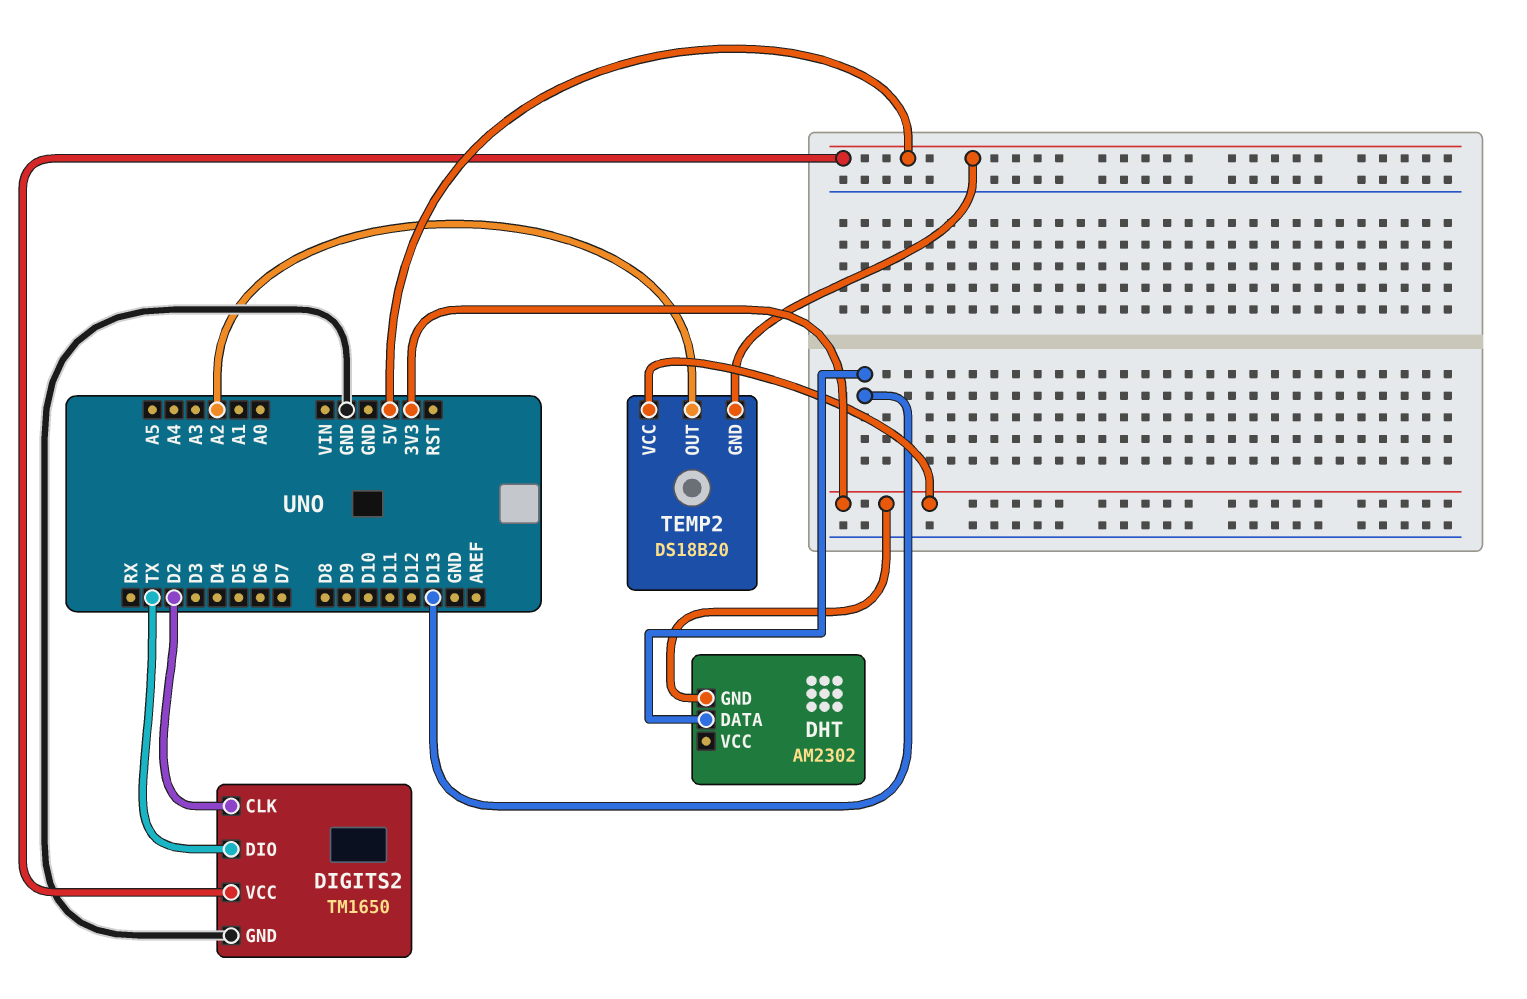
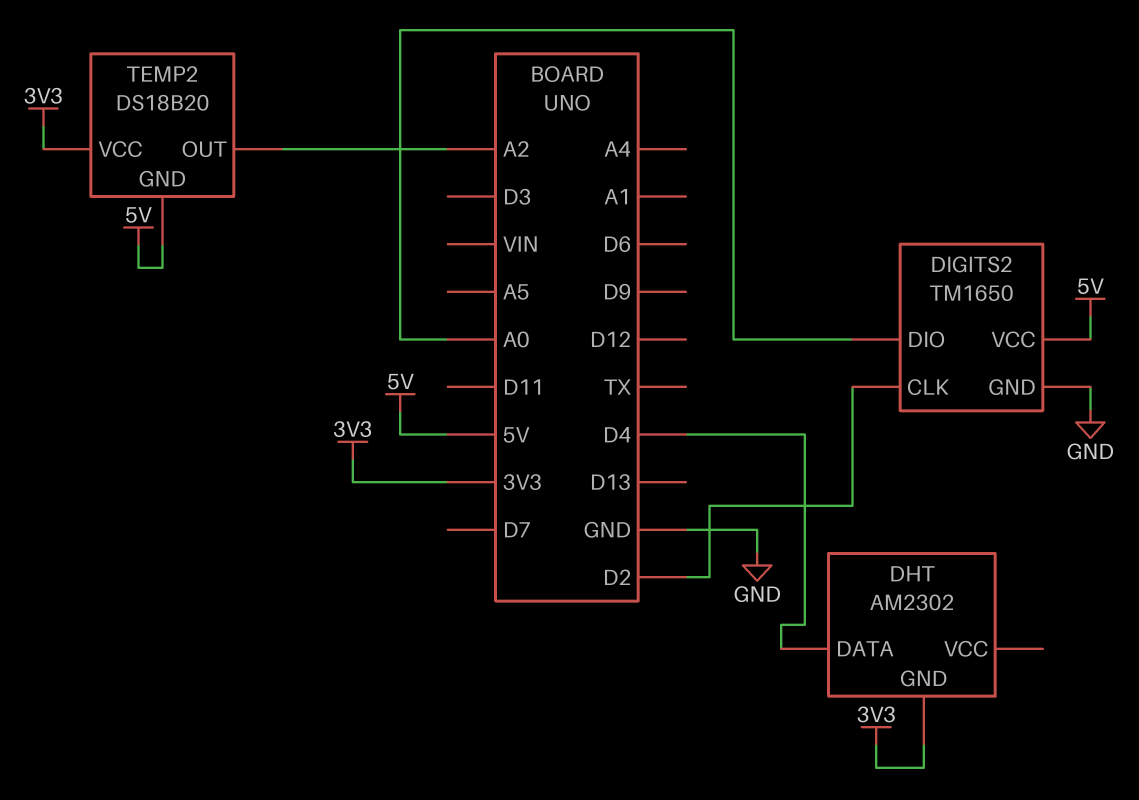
DHT pin DATA: D13 -> D4
DIGITS2 pin DIO: TX -> A0

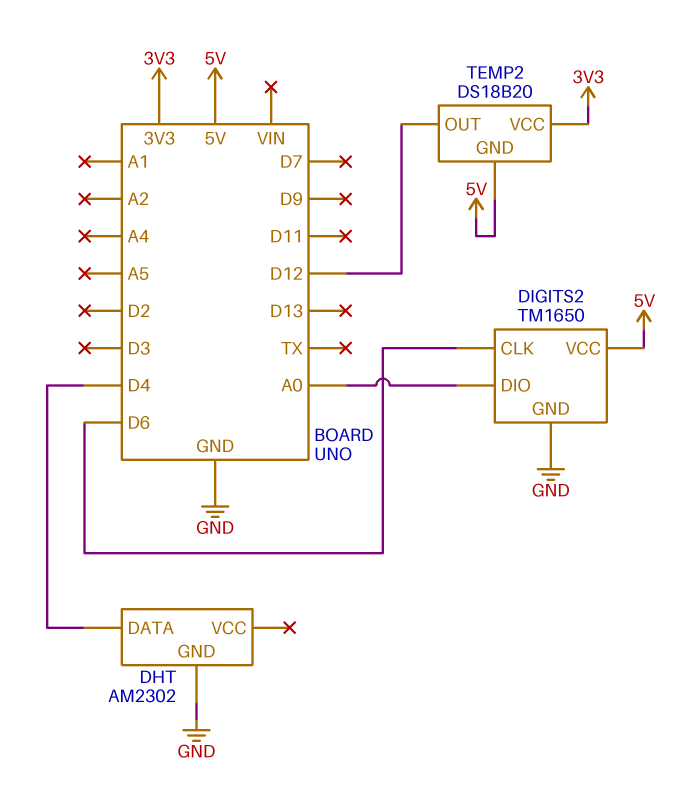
DHT pin GND: 3V3 -> GND
DIGITS2 pin CLK: D2 -> D6
TEMP2 pin OUT: A2 -> D12

